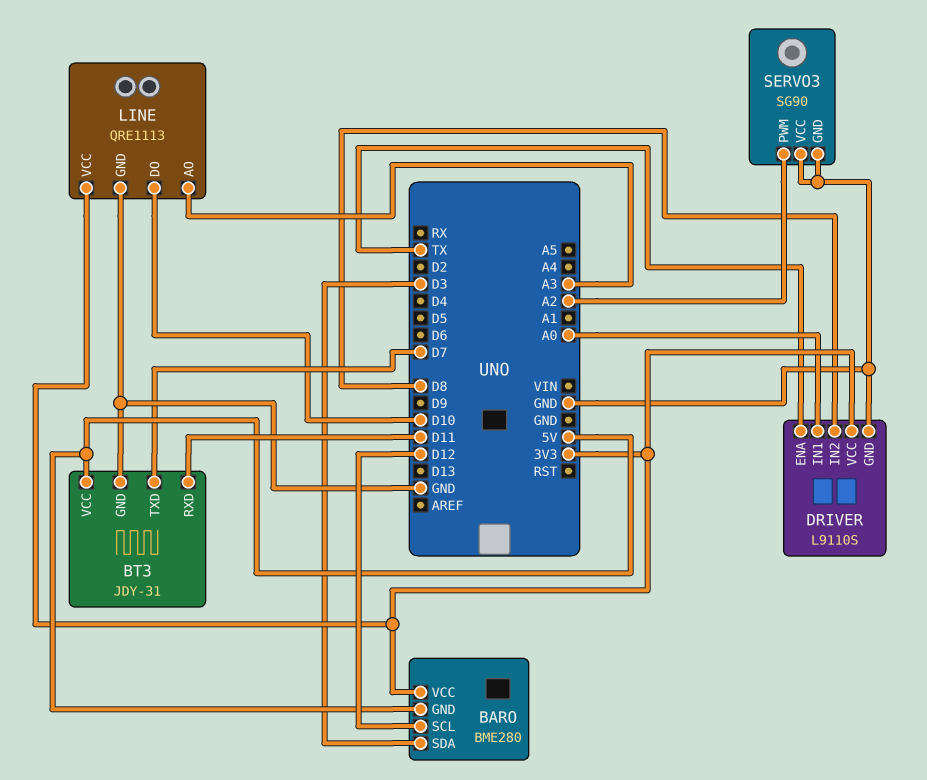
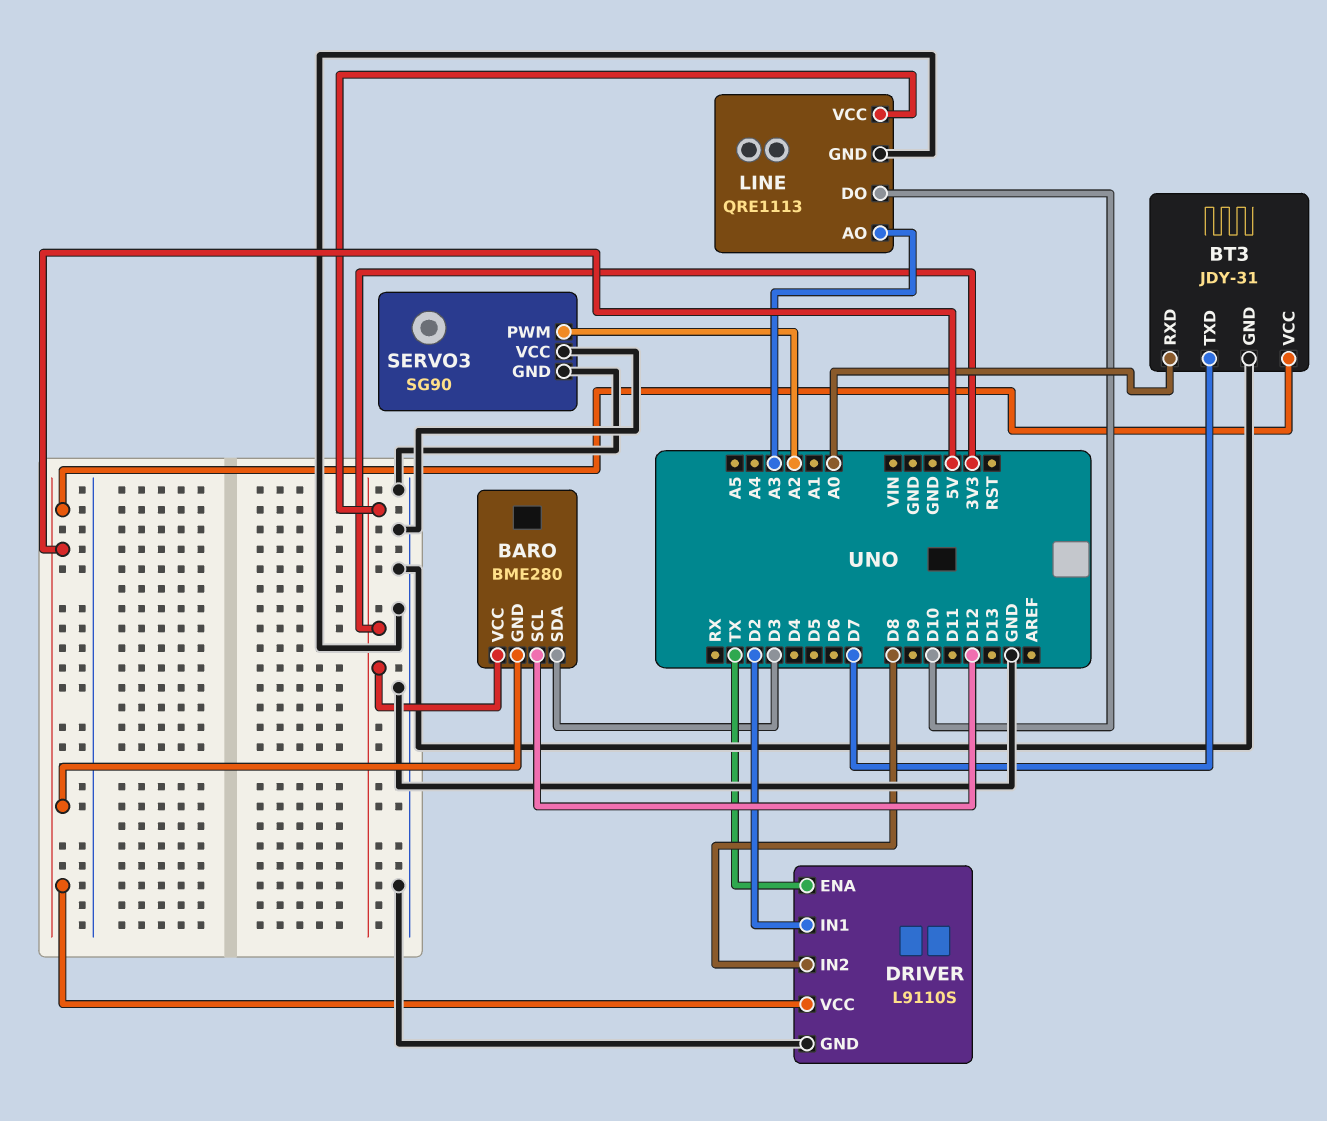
BT3 pin RXD: D11 -> A0
DRIVER pin IN1: A0 -> D2
DRIVER pin VCC: 3V3 -> 5V

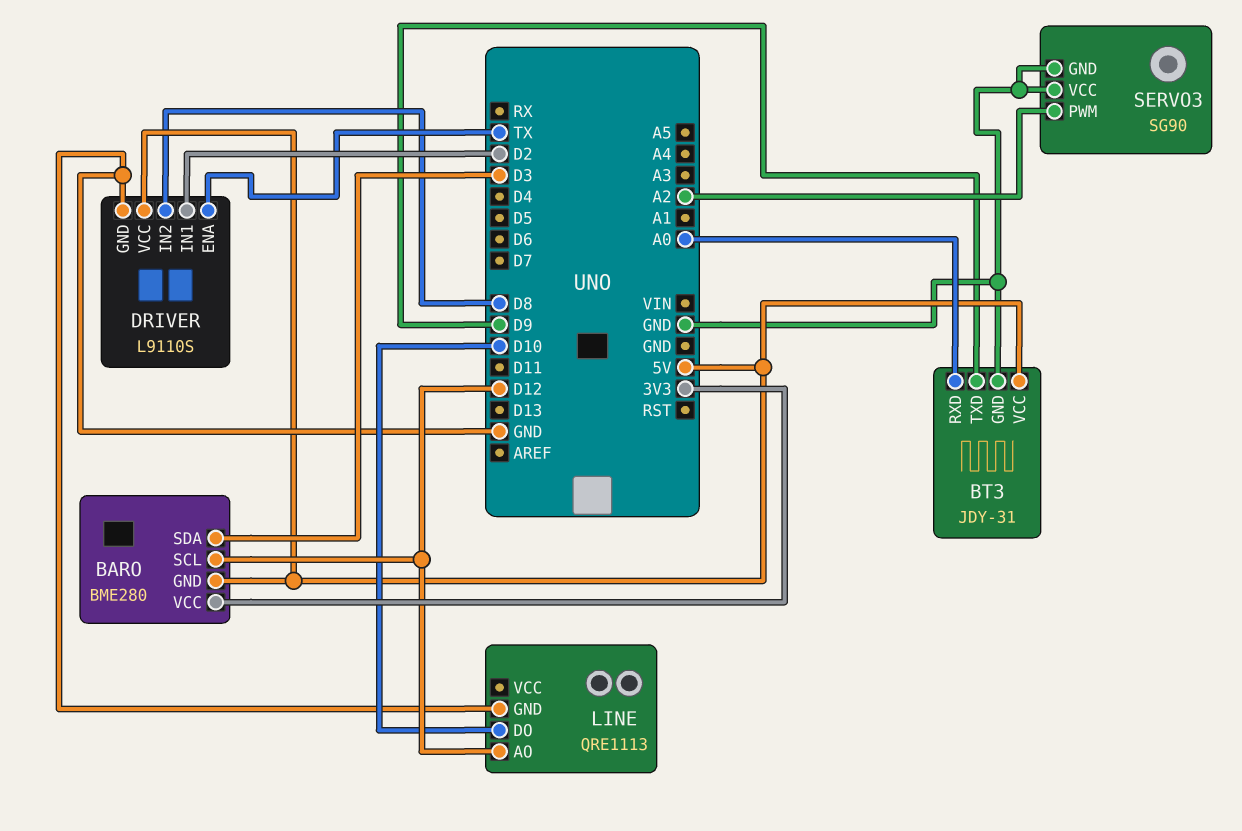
BT3 pin TXD: D7 -> D9
LINE pin AO: A3 -> D12
LINE pin VCC: 3V3 -> none

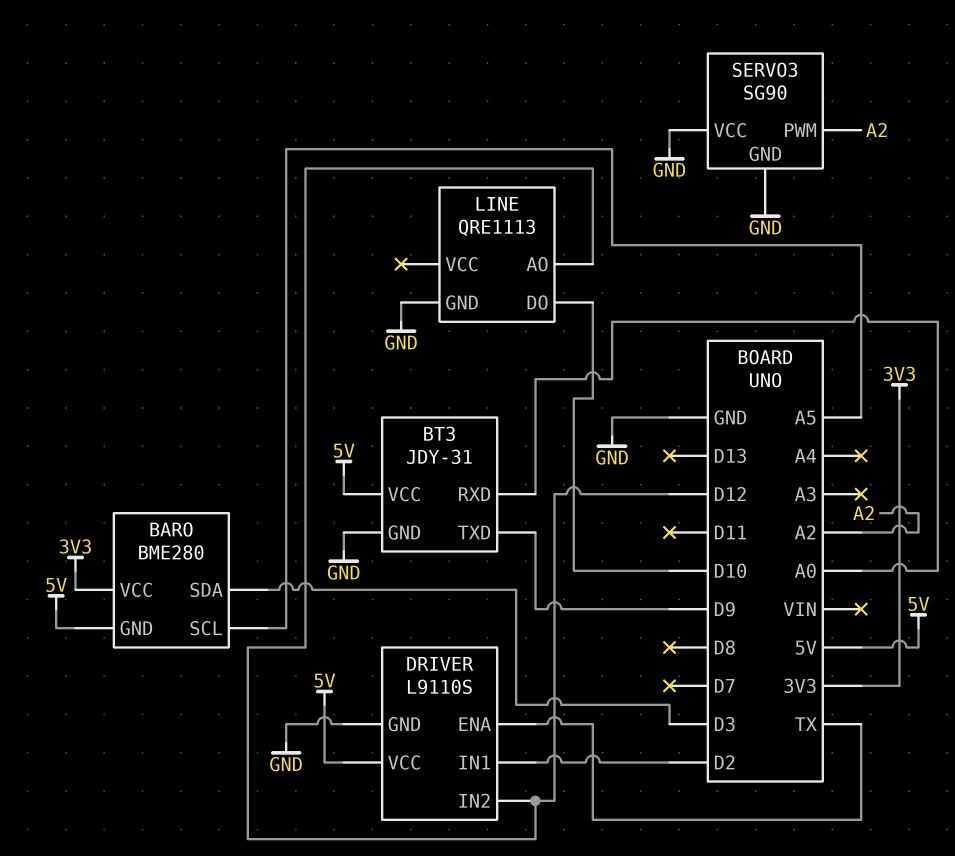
BARO pin SCL: D12 -> A5
DRIVER pin IN2: D8 -> D12

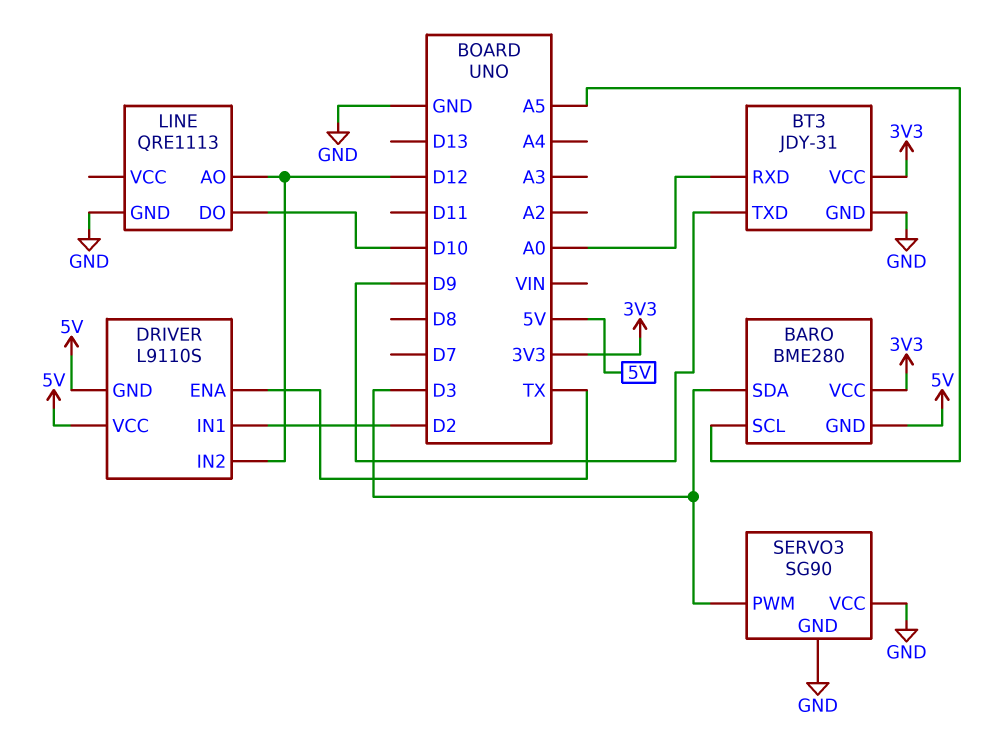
BT3 pin VCC: 5V -> 3V3
DRIVER pin GND: GND -> 5V
SERVO3 pin PWM: A2 -> D3

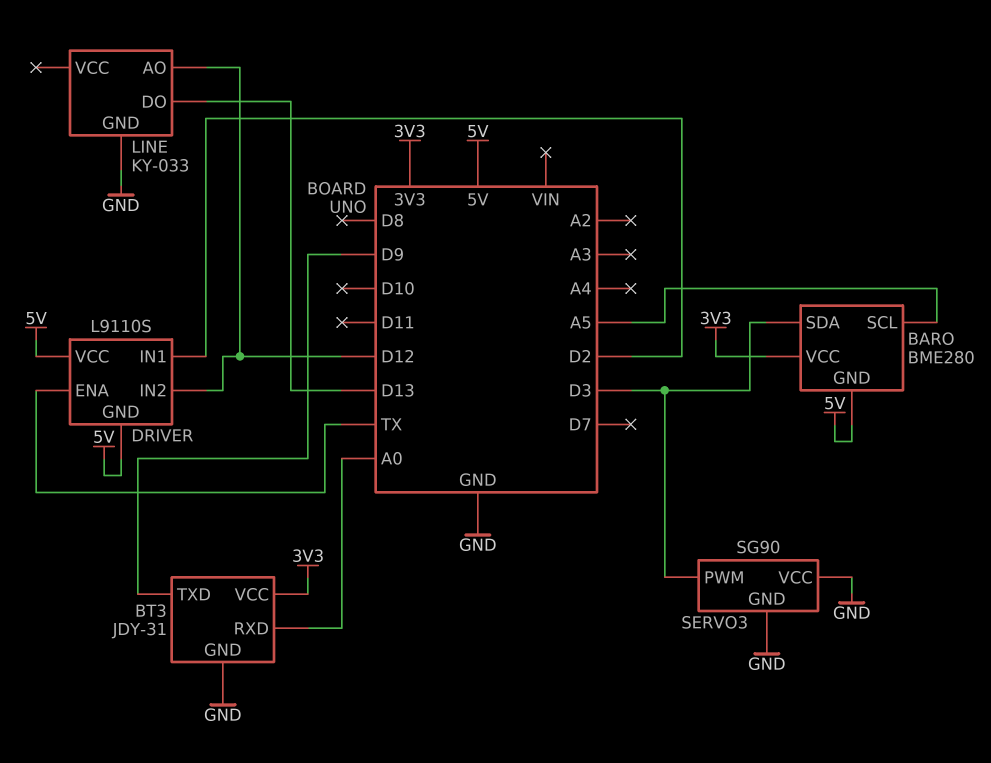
LINE: QRE1113 -> KY-033
LINE pin DO: D10 -> D13

